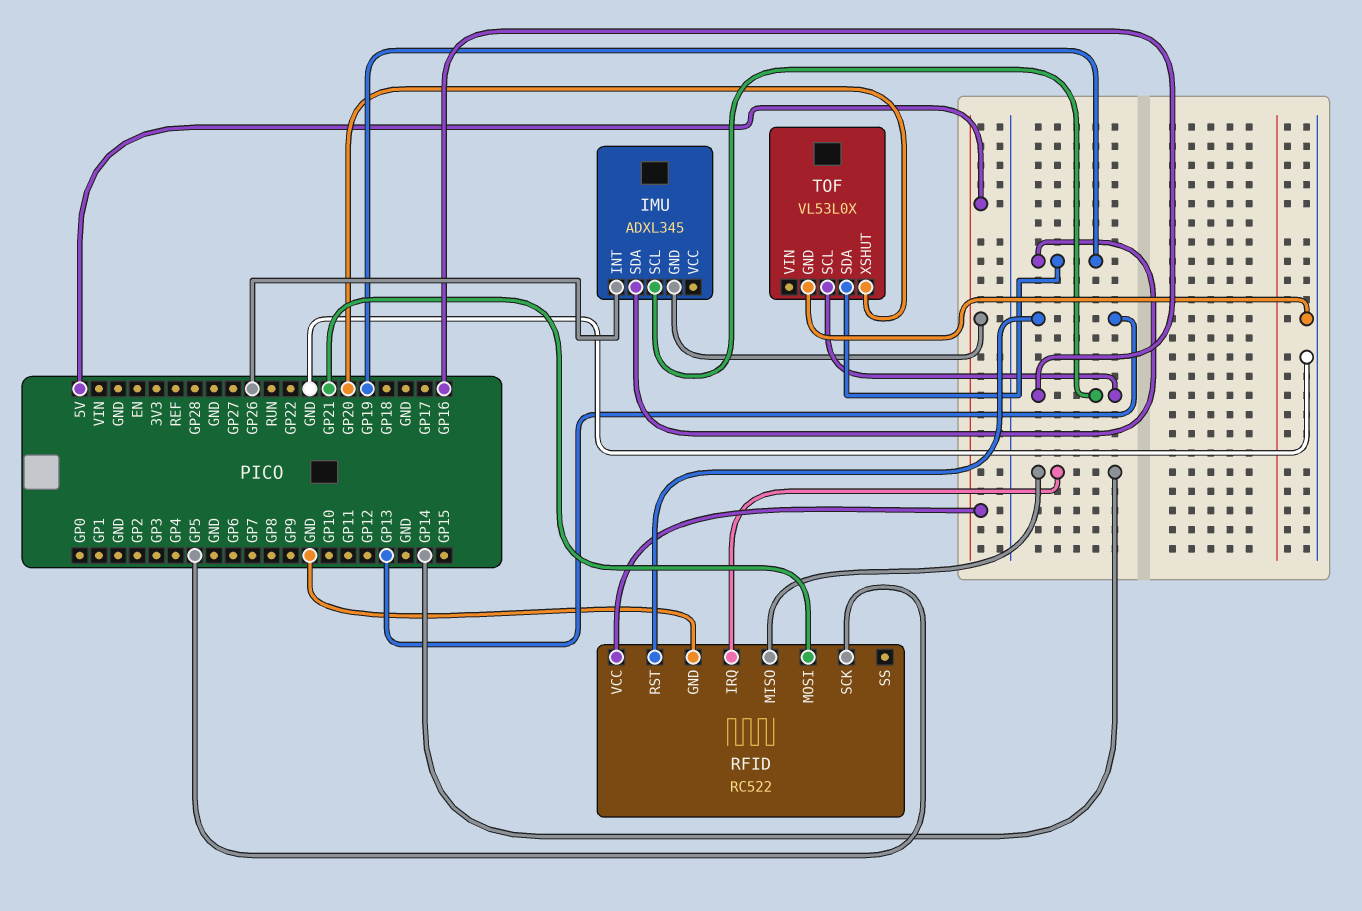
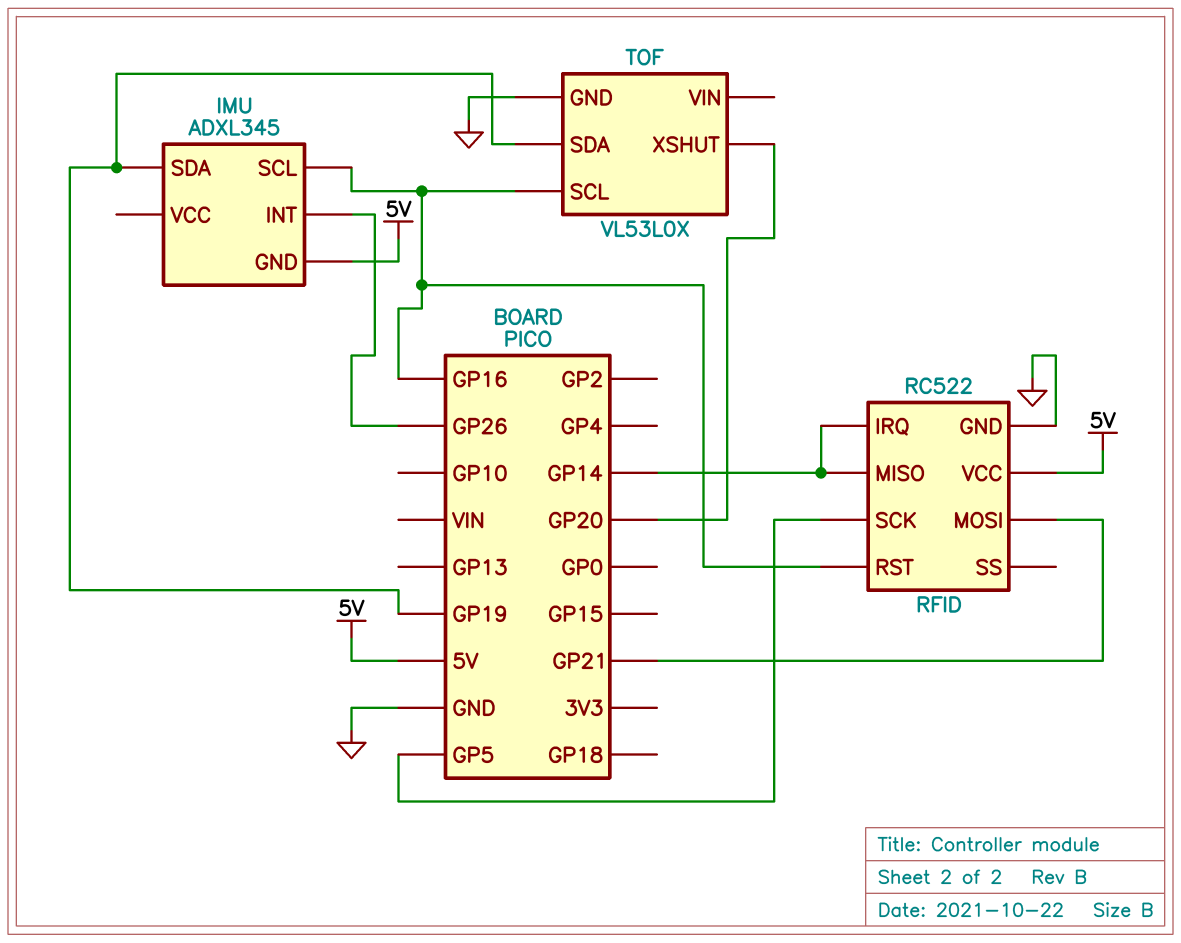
RFID pin RST: GP13 -> GP16

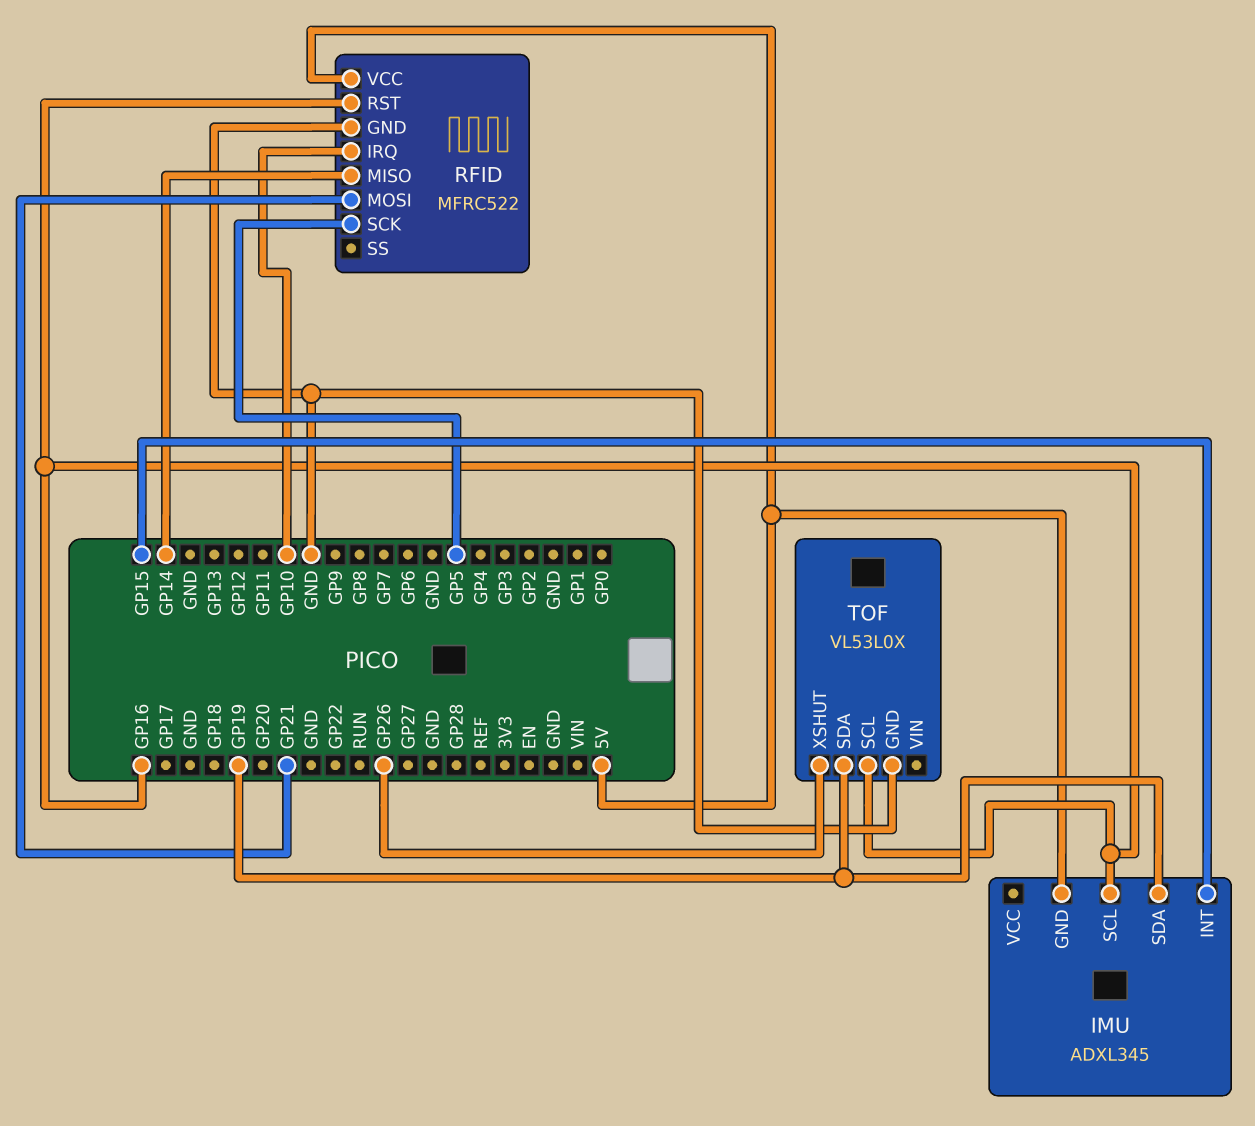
IMU pin INT: GP26 -> GP15
RFID: RC522 -> MFRC522
RFID pin IRQ: GP14 -> GP10
TOF pin XSHUT: GP20 -> GP26

